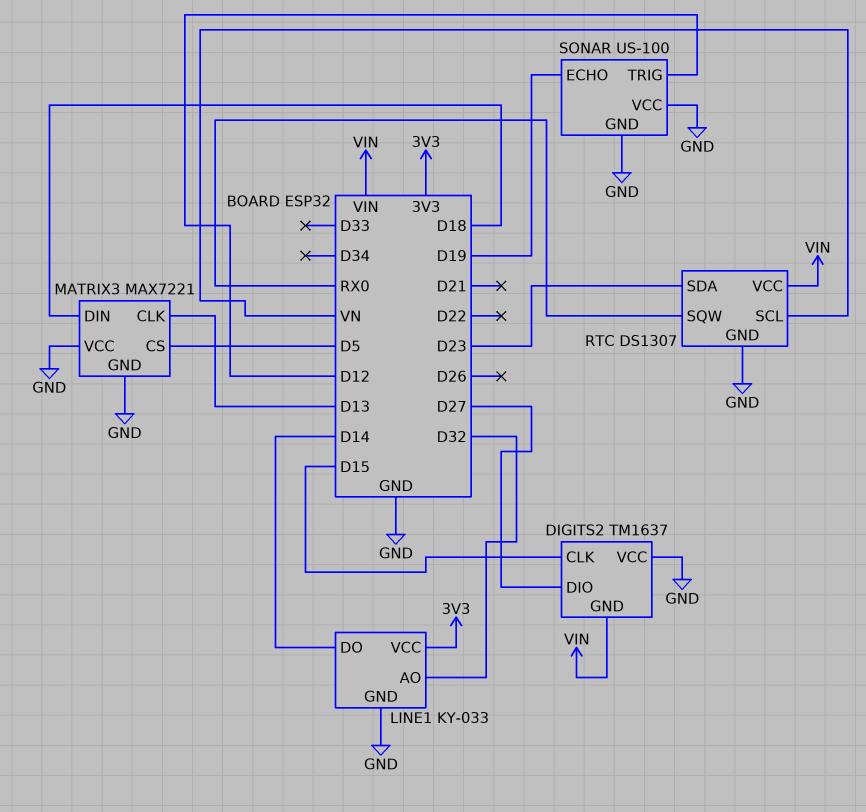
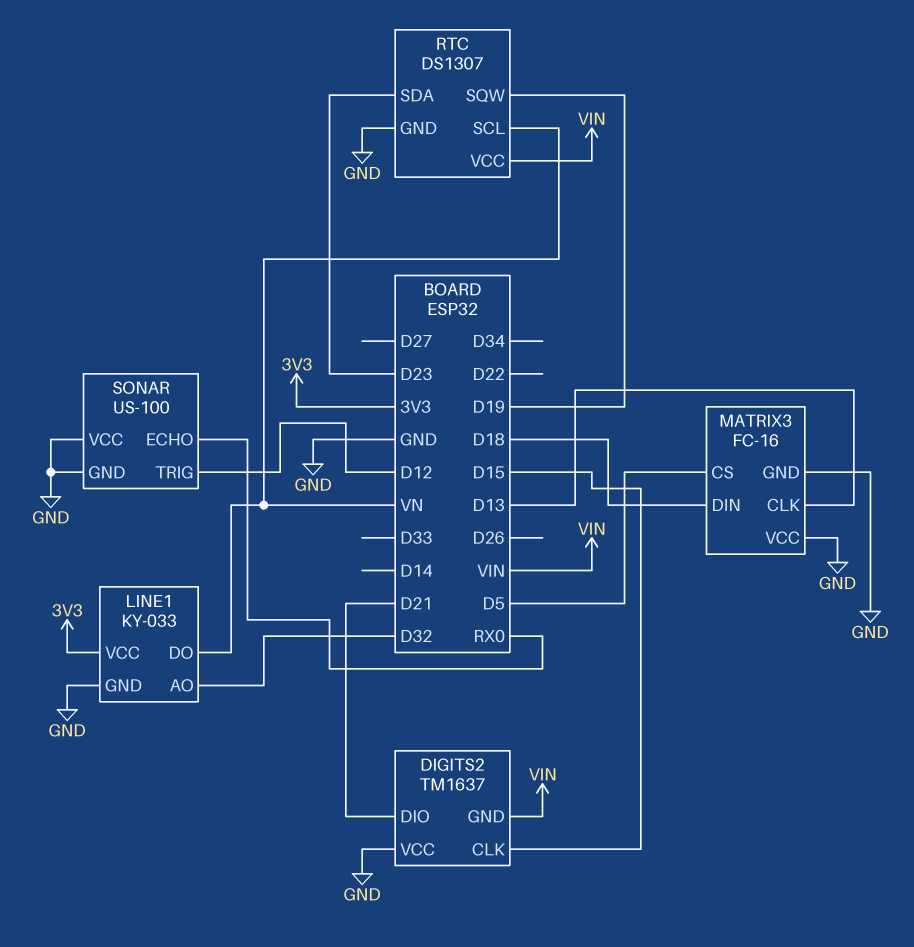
DIGITS2 pin DIO: D27 -> D21
LINE1 pin DO: D14 -> VN
MATRIX3: MAX7221 -> FC-16
RTC pin SQW: RX0 -> D19
SONAR pin ECHO: D19 -> RX0

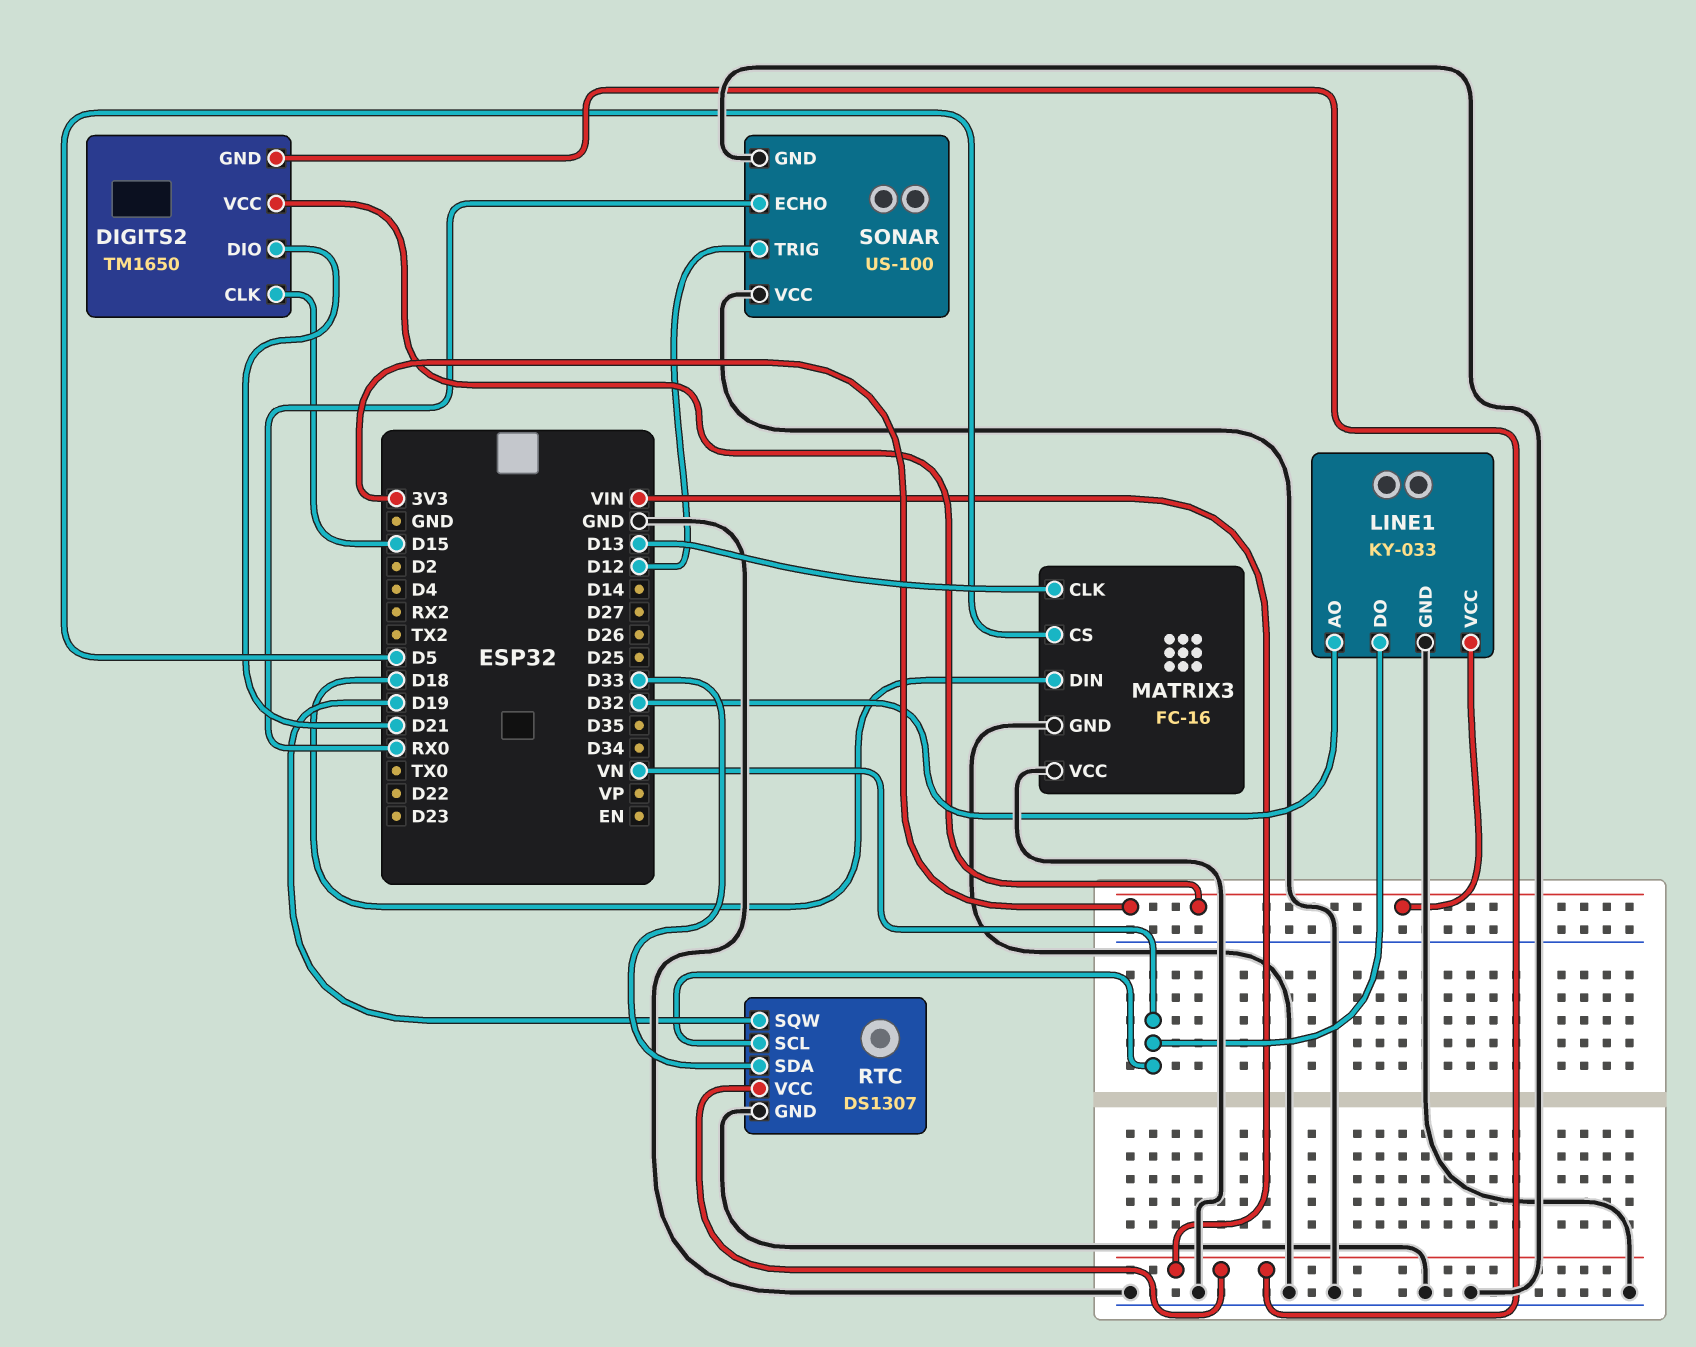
DIGITS2: TM1637 -> TM1650
DIGITS2 pin VCC: GND -> 3V3
RTC pin SDA: D23 -> D33

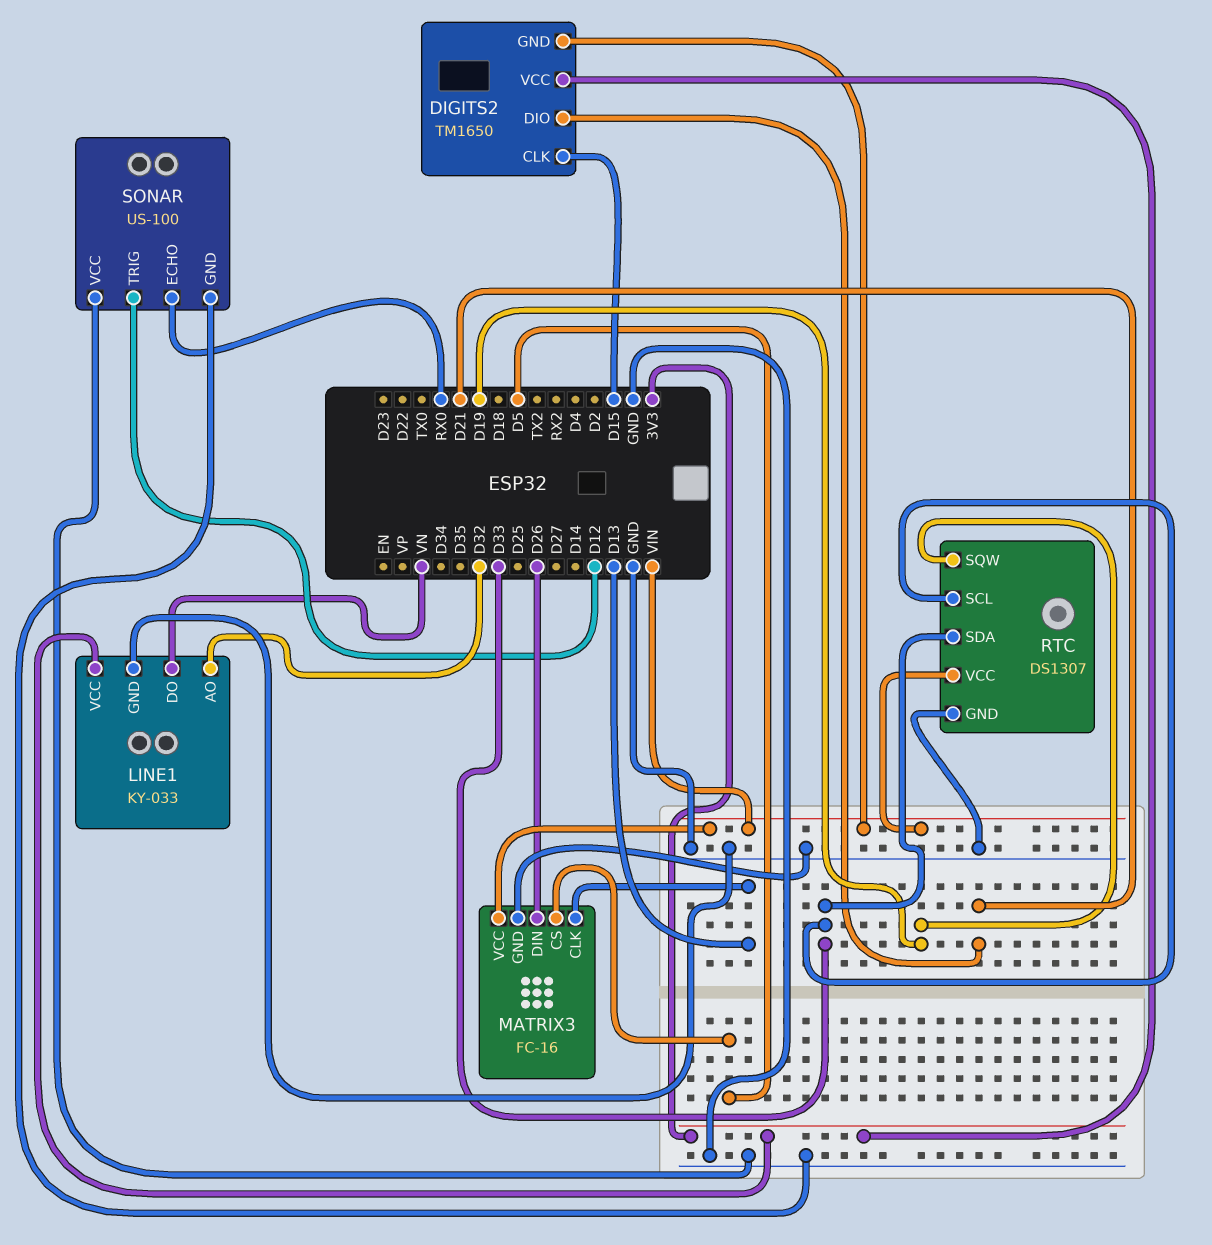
MATRIX3 pin DIN: D18 -> D26
MATRIX3 pin VCC: GND -> VIN
RTC pin SCL: VN -> D33

